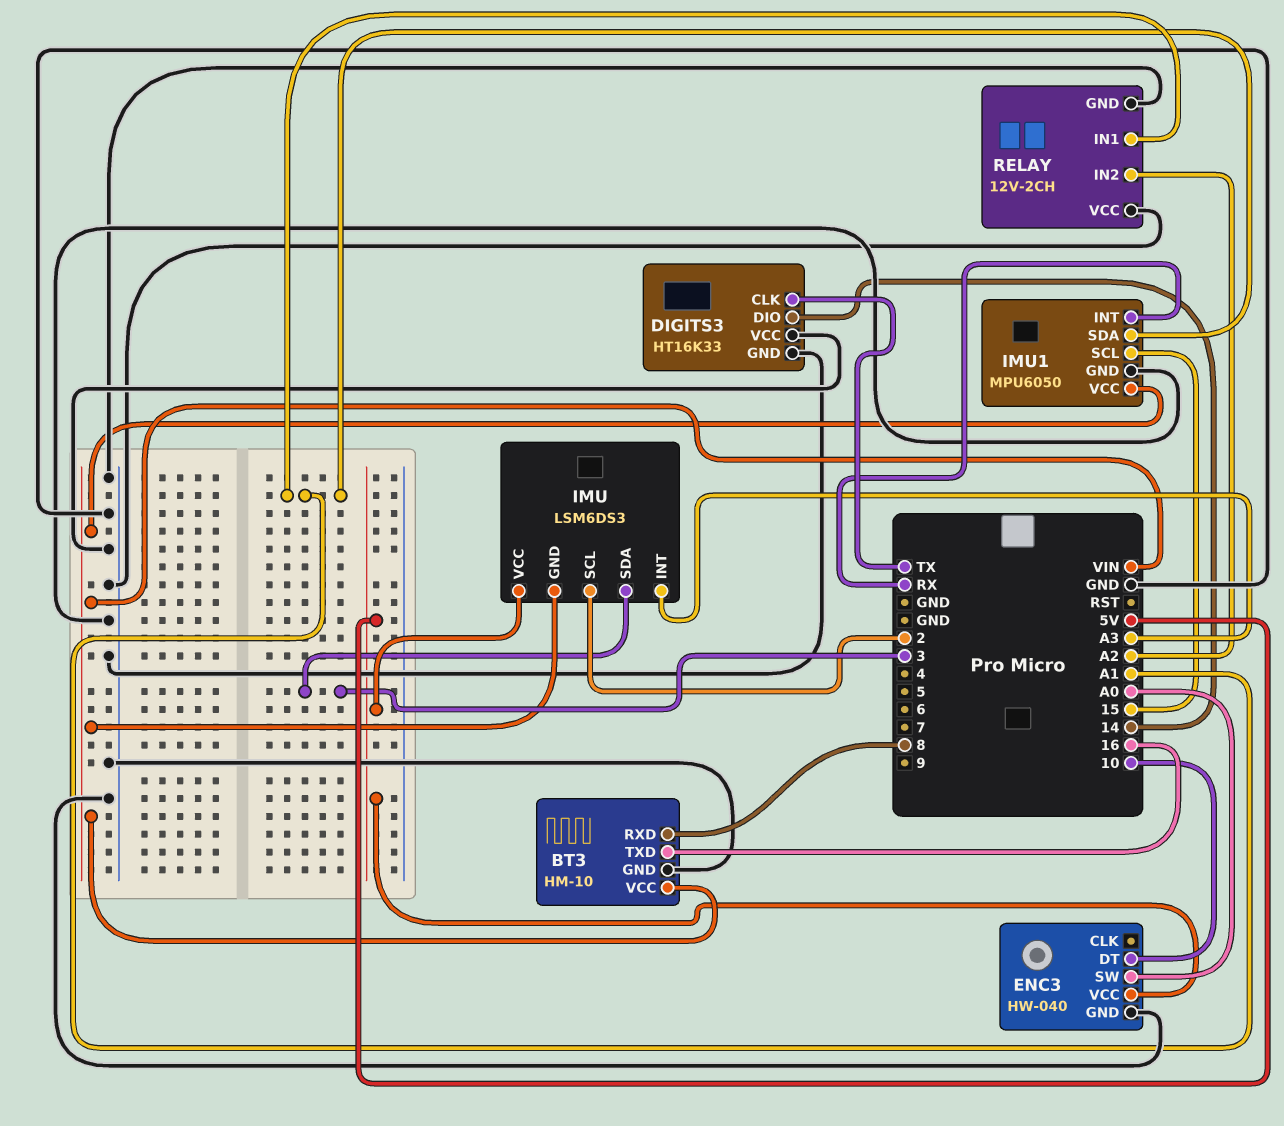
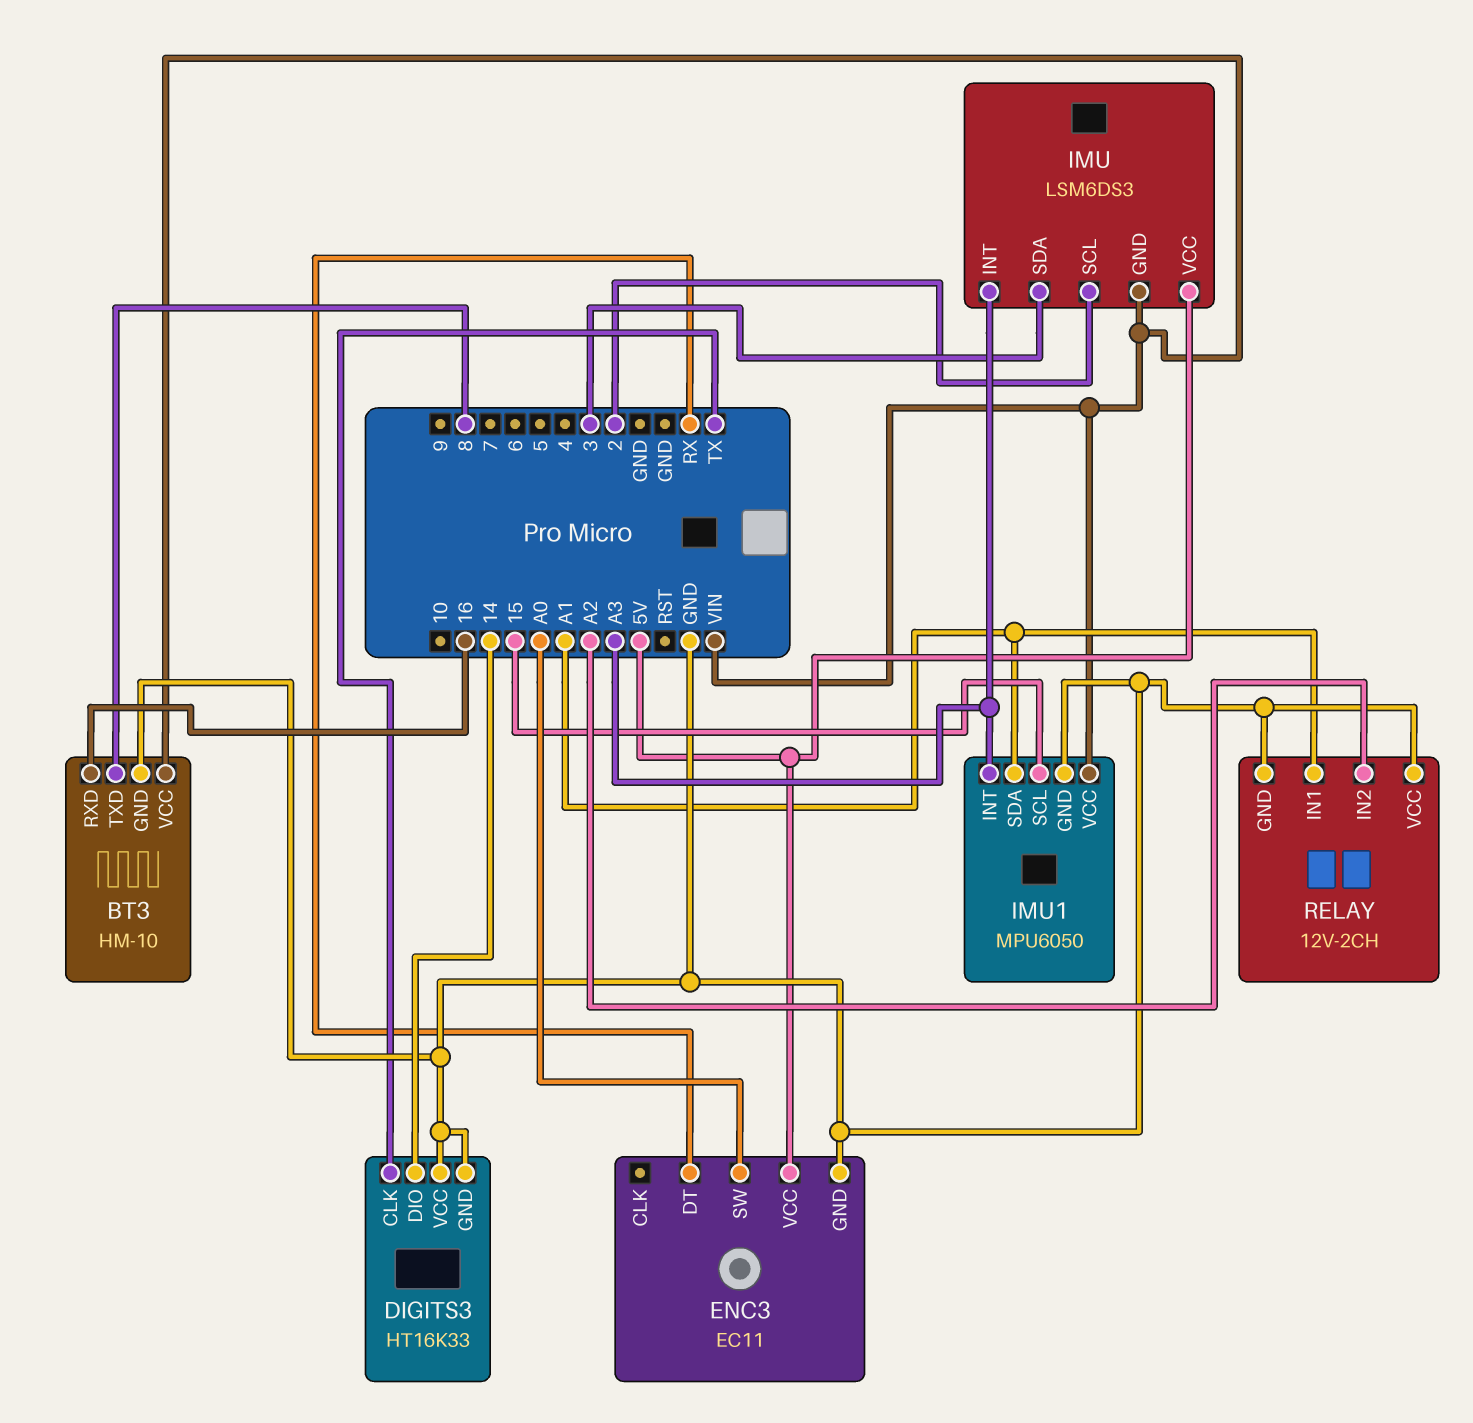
BT3 pin RXD: 8 -> 16
BT3 pin TXD: 16 -> 8
ENC3: HW-040 -> EC11
ENC3 pin DT: 10 -> RX
IMU1 pin INT: RX -> A3

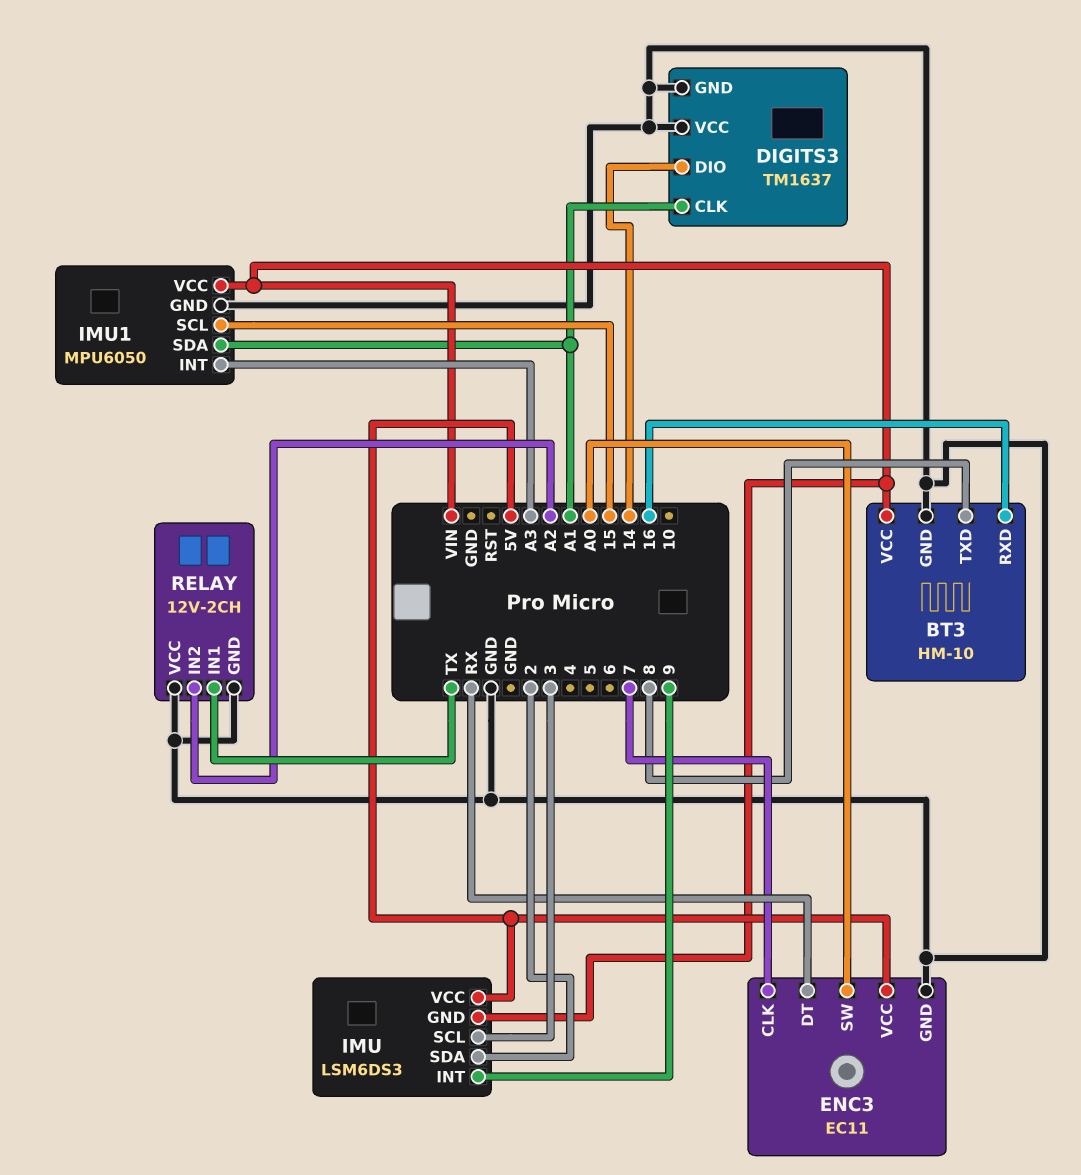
DIGITS3: HT16K33 -> TM1637
DIGITS3 pin CLK: TX -> A1
ENC3 pin CLK: none -> 7
IMU pin INT: A3 -> 9
IMU pin SCL: 2 -> 3
IMU pin SDA: 3 -> 2
RELAY pin IN1: A1 -> TX

